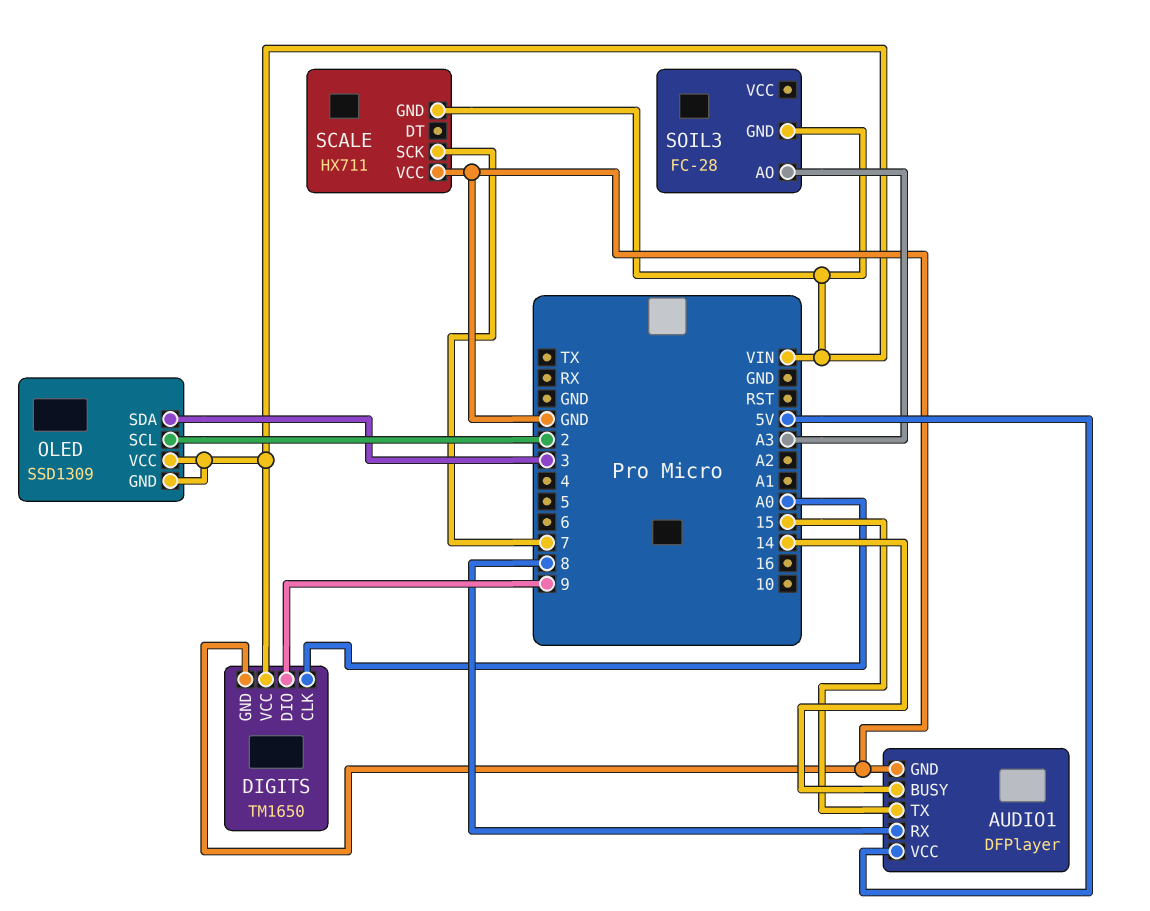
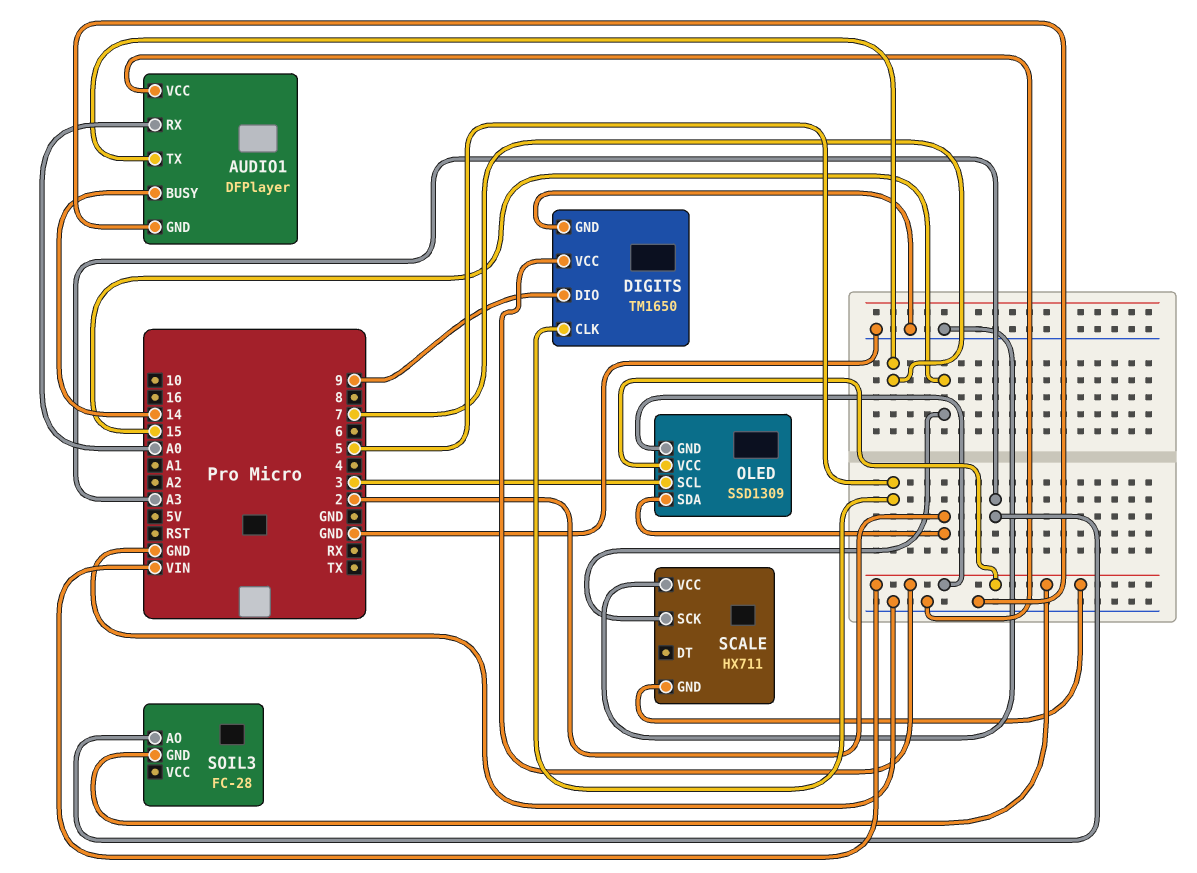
AUDIO1 pin RX: 8 -> A0
AUDIO1 pin TX: 15 -> 7
AUDIO1 pin VCC: 5V -> GND
DIGITS pin CLK: A0 -> 5
OLED pin SCL: 2 -> 3
OLED pin SDA: 3 -> 2
SCALE pin SCK: 7 -> 15

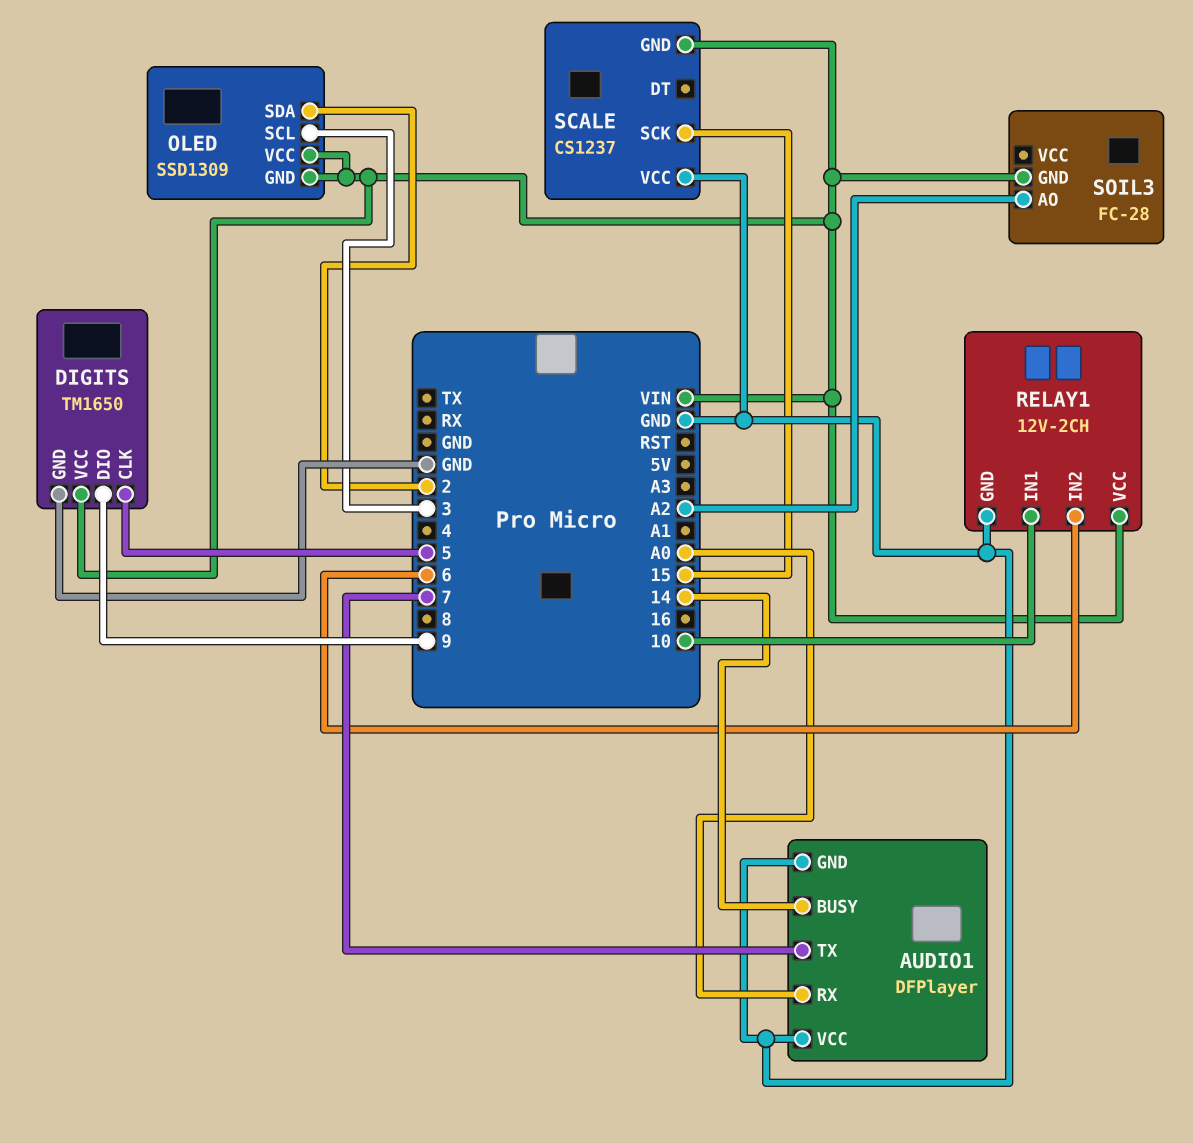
RELAY1: none -> 12V-2CH
RELAY1 pin GND: none -> GND
RELAY1 pin IN1: none -> 10
RELAY1 pin IN2: none -> 6
RELAY1 pin VCC: none -> VIN
SCALE: HX711 -> CS1237
SOIL3 pin AO: A3 -> A2

